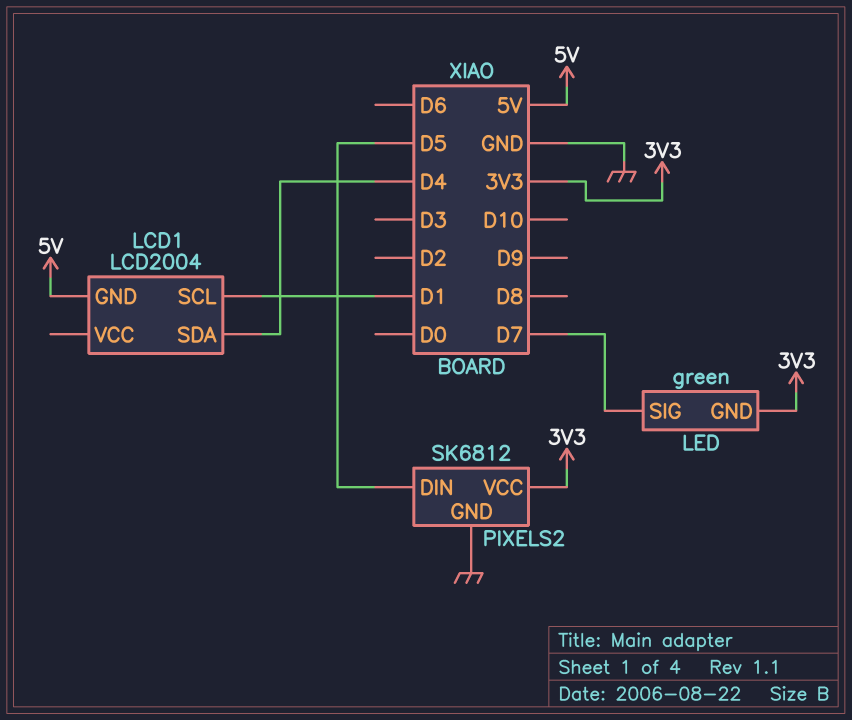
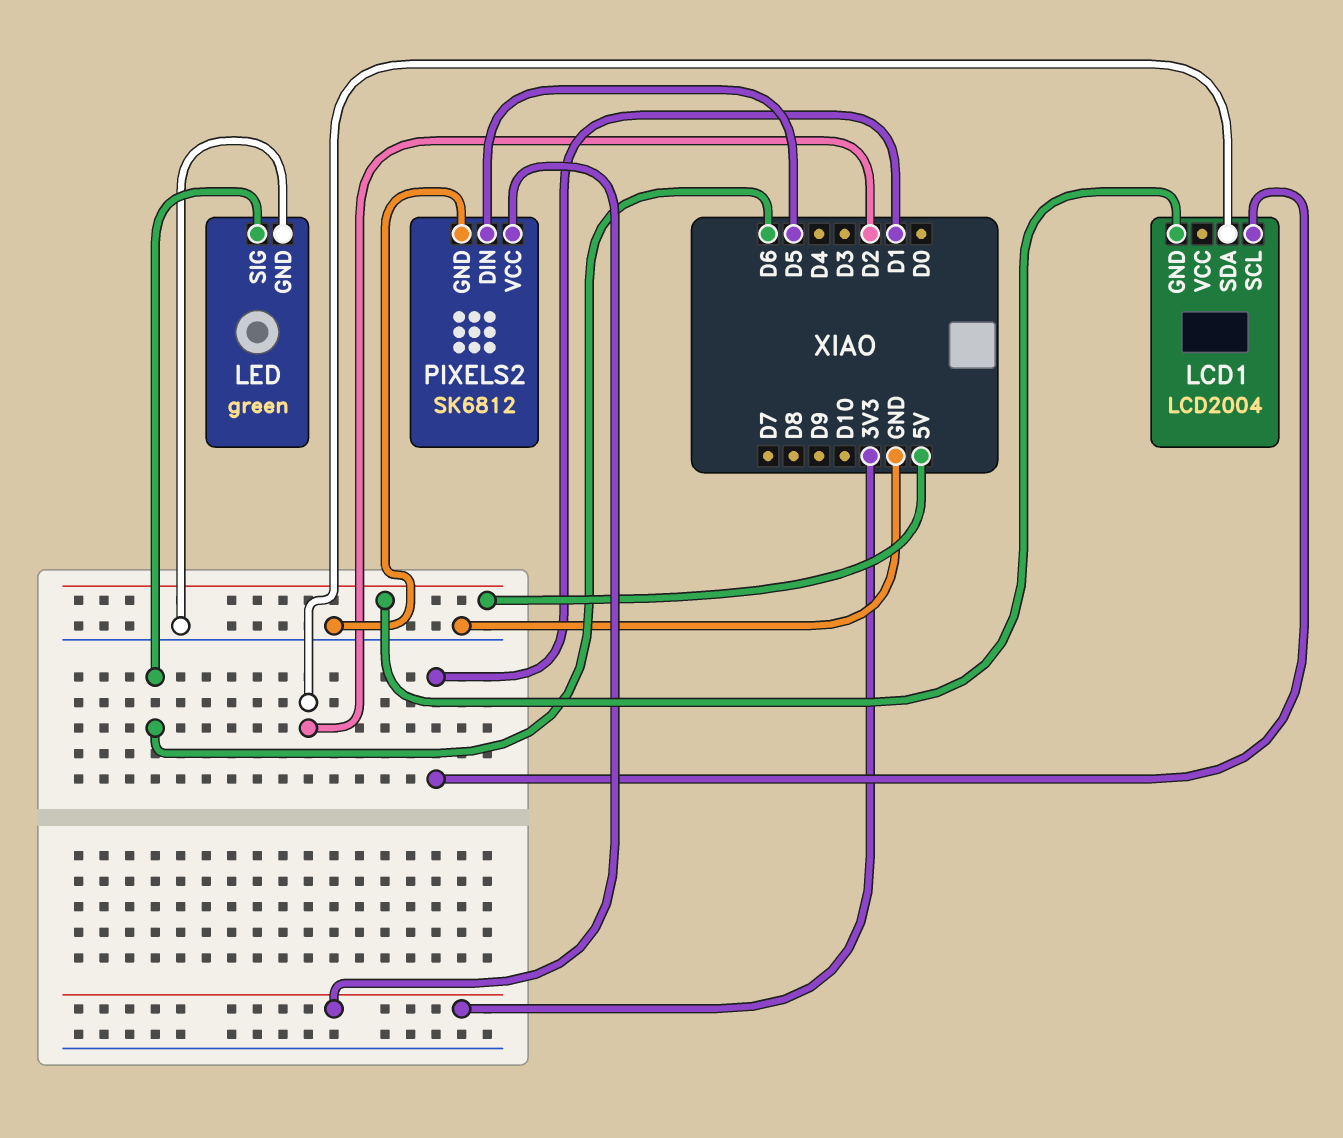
LCD1 pin SDA: D4 -> D2
LED pin GND: 3V3 -> GND
LED pin SIG: D7 -> D6

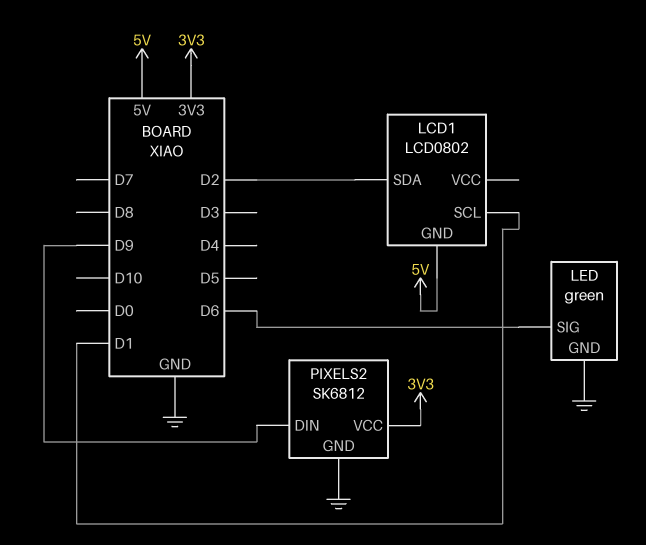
LCD1: LCD2004 -> LCD0802
PIXELS2 pin DIN: D5 -> D9

